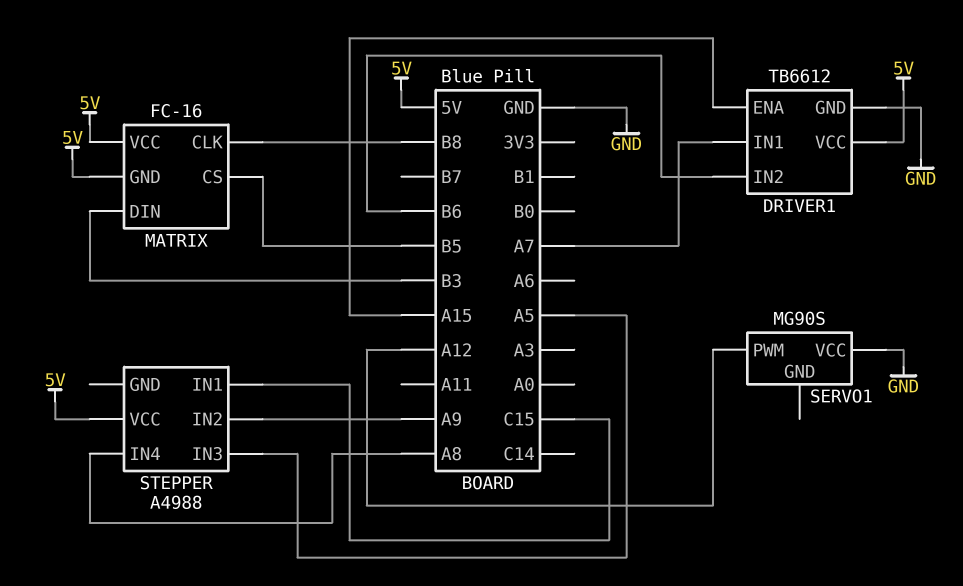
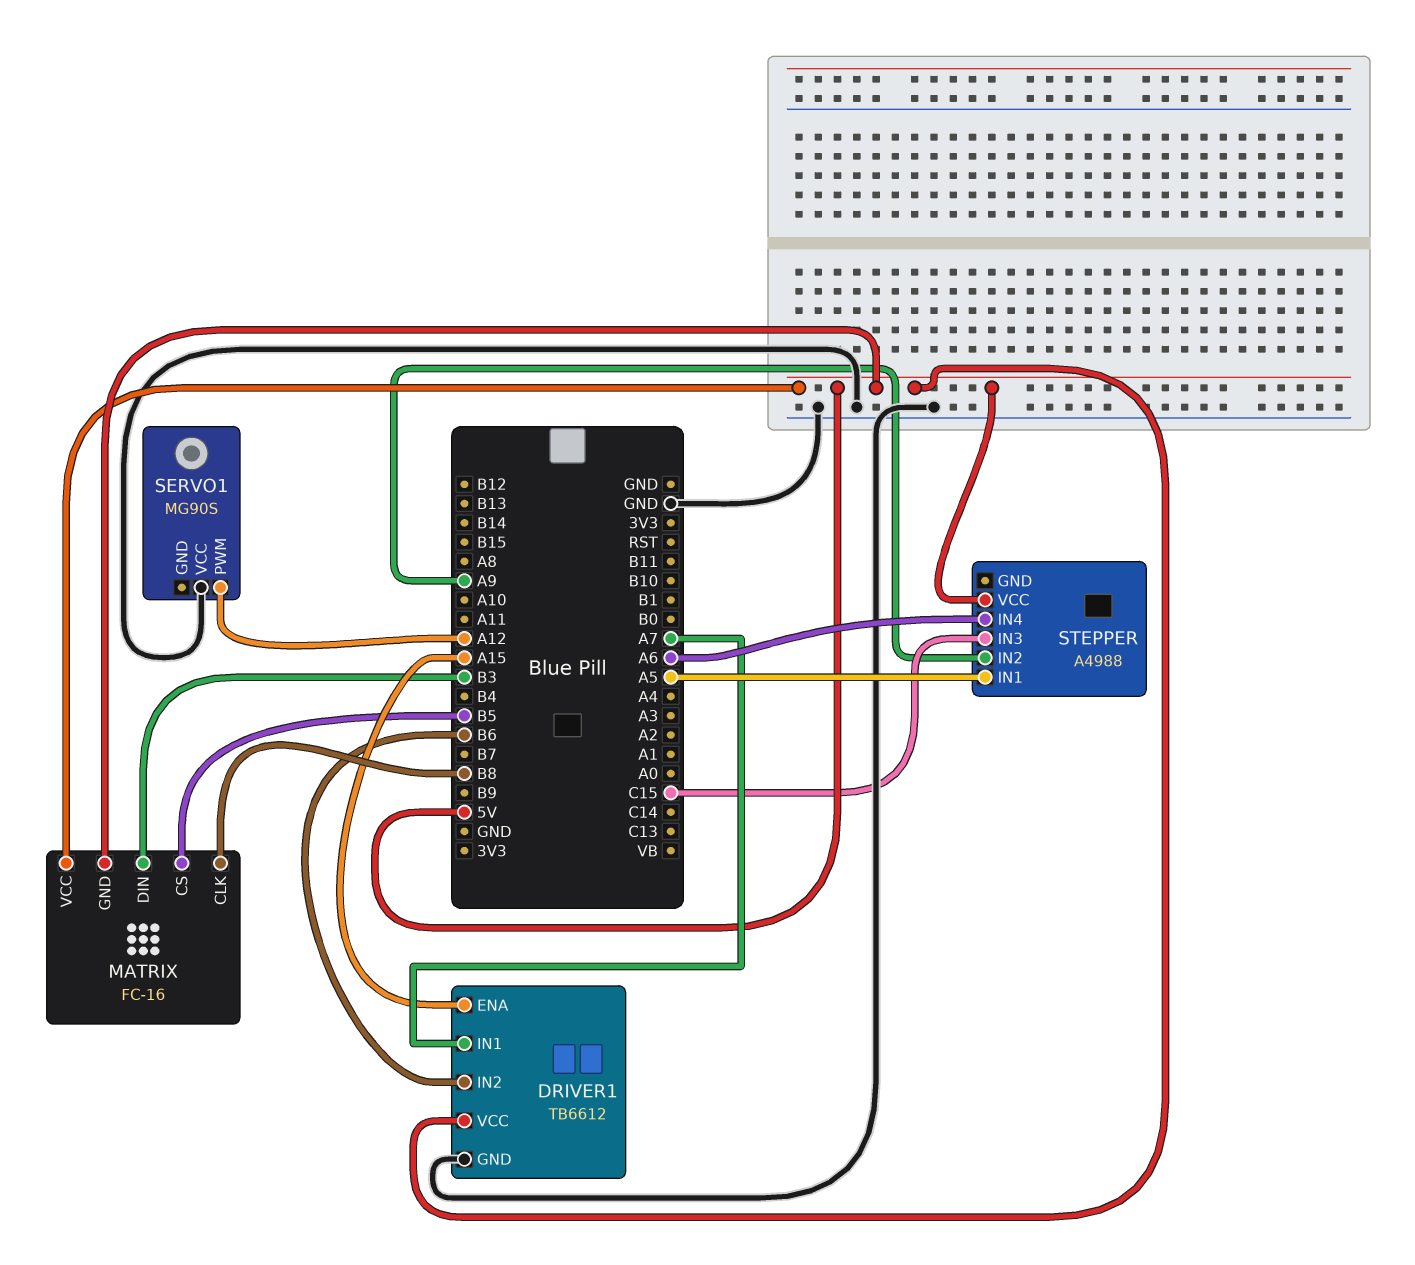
STEPPER pin IN1: C15 -> A5
STEPPER pin IN3: A5 -> C15
STEPPER pin IN4: A8 -> A6

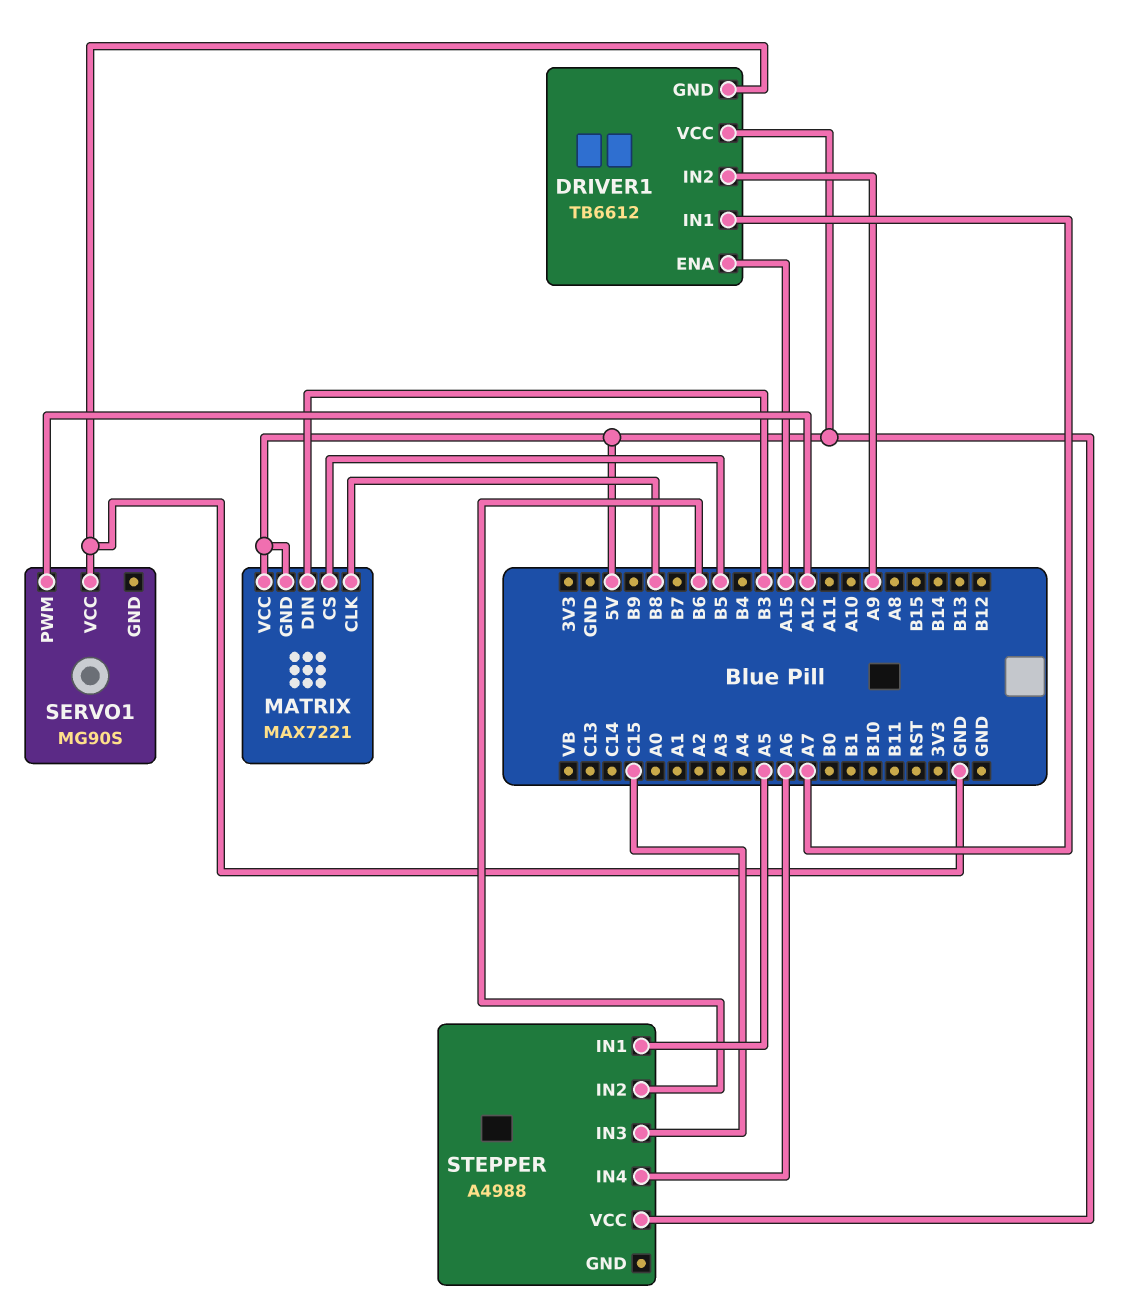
DRIVER1 pin IN2: B6 -> A9
MATRIX: FC-16 -> MAX7221
STEPPER pin IN2: A9 -> B6

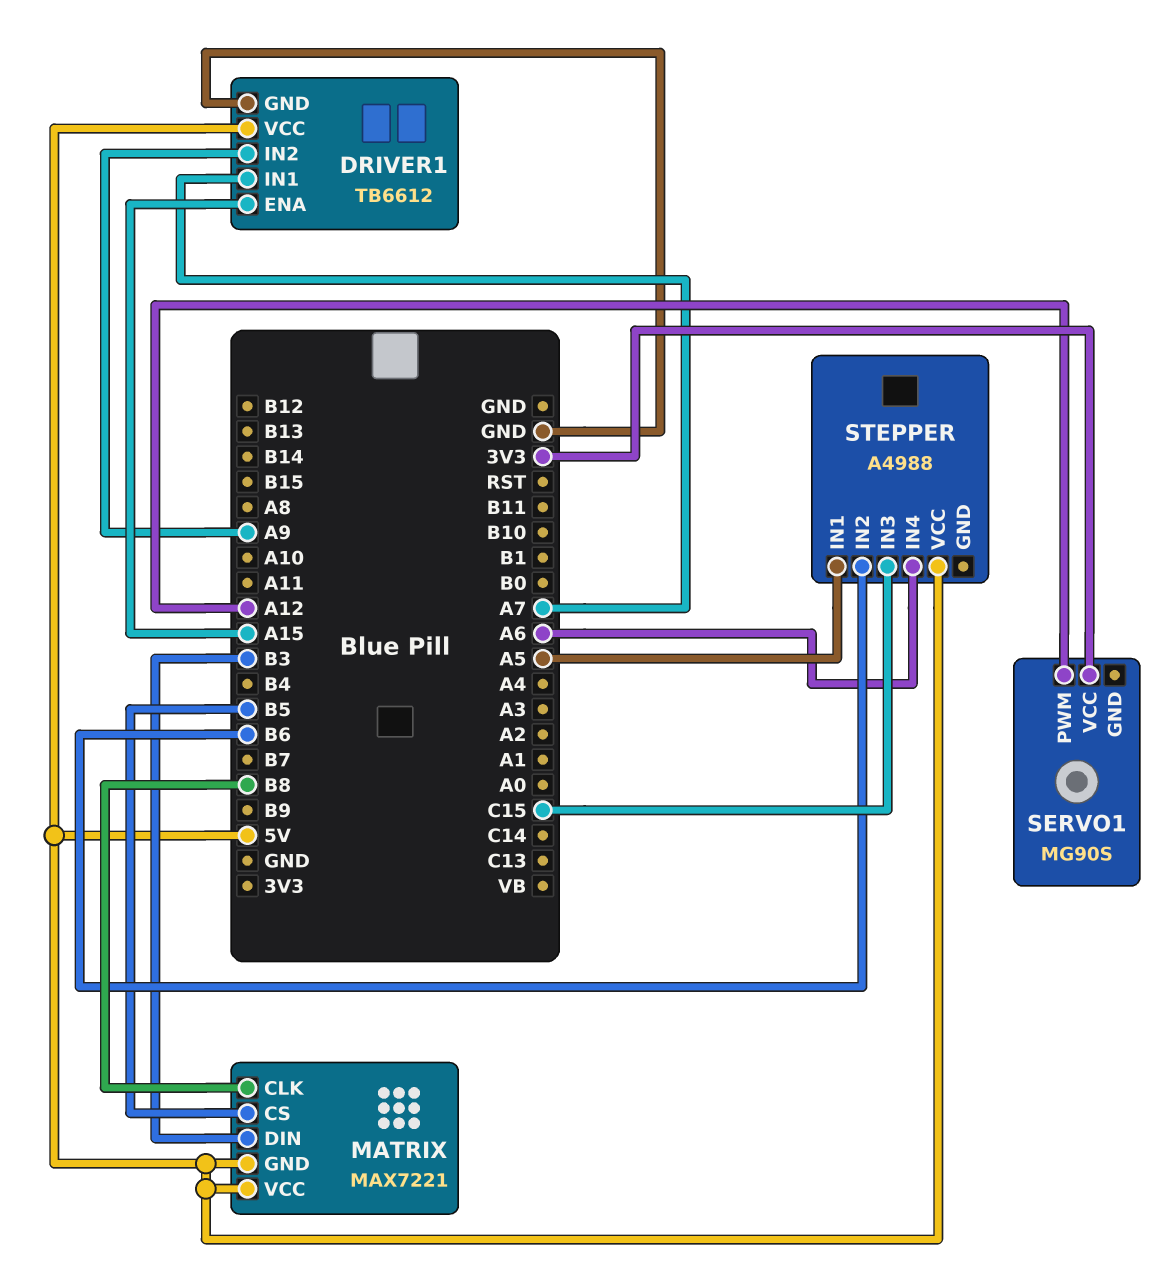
SERVO1 pin VCC: GND -> 3V3

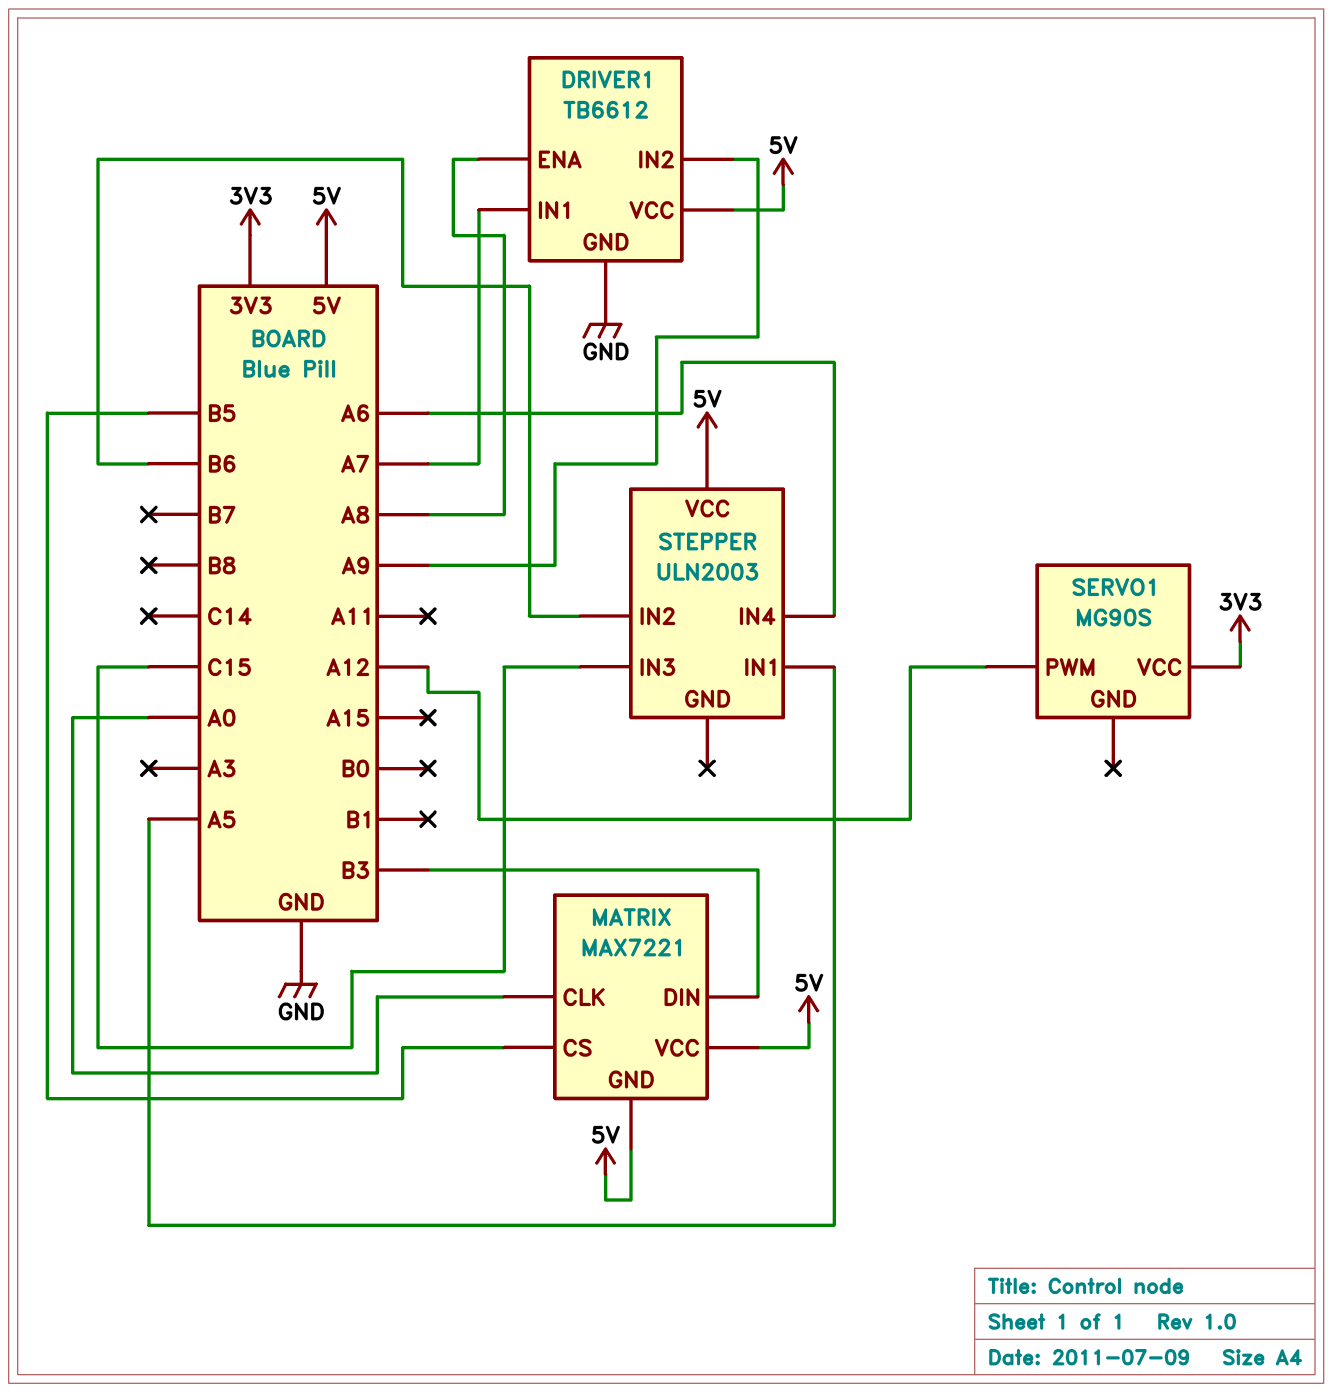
DRIVER1 pin ENA: A15 -> A8
MATRIX pin CLK: B8 -> A0
STEPPER: A4988 -> ULN2003

